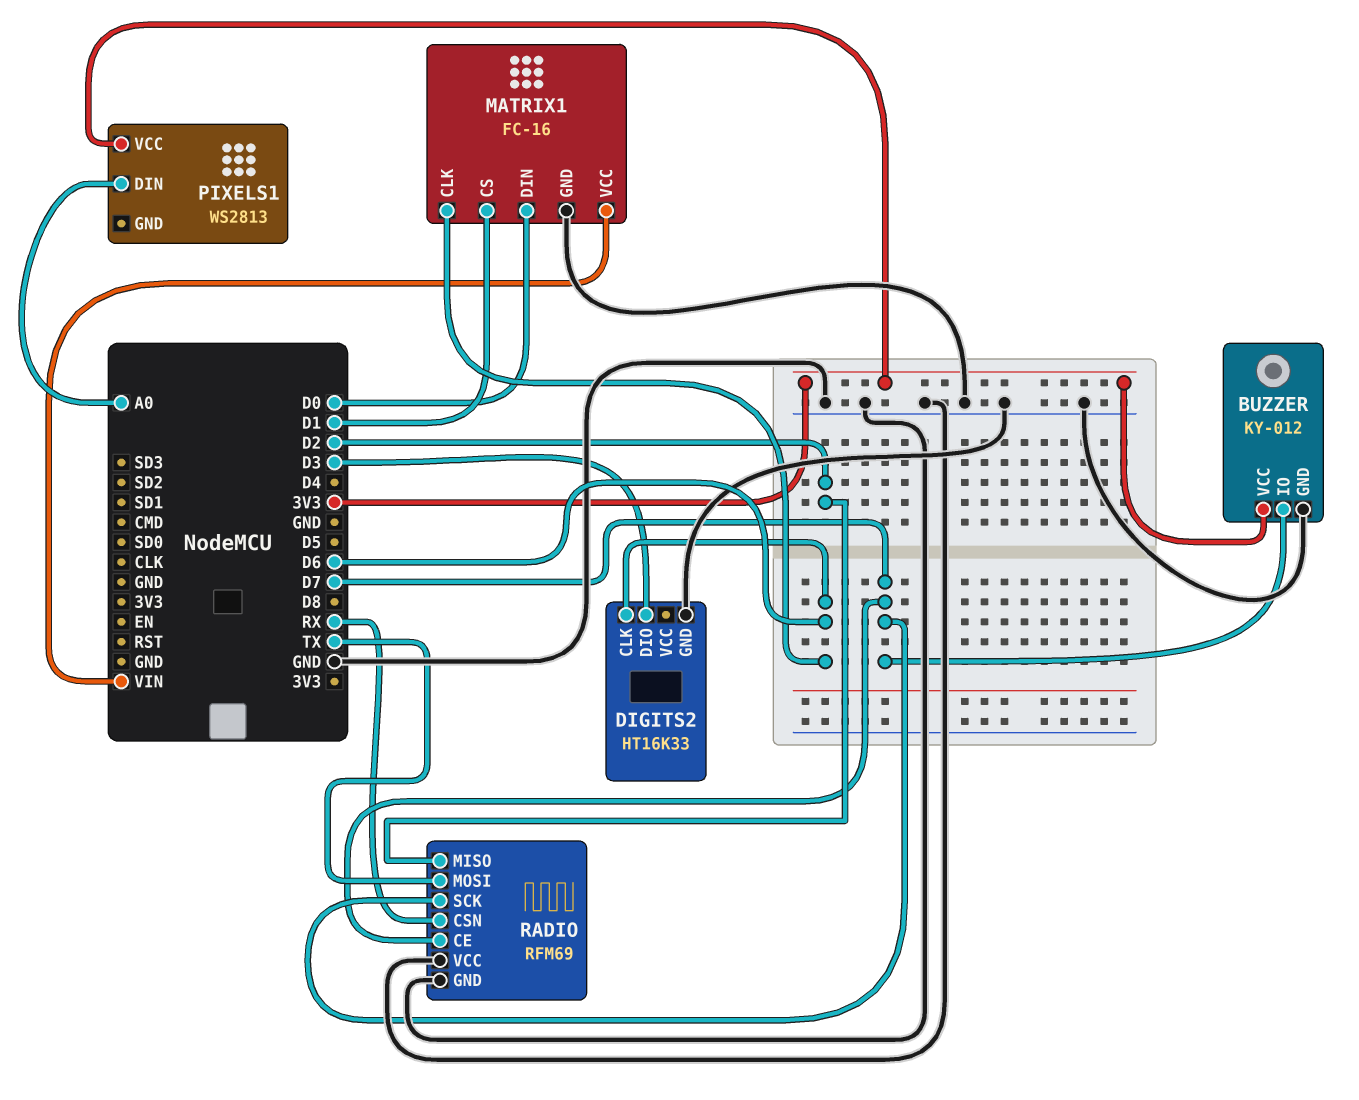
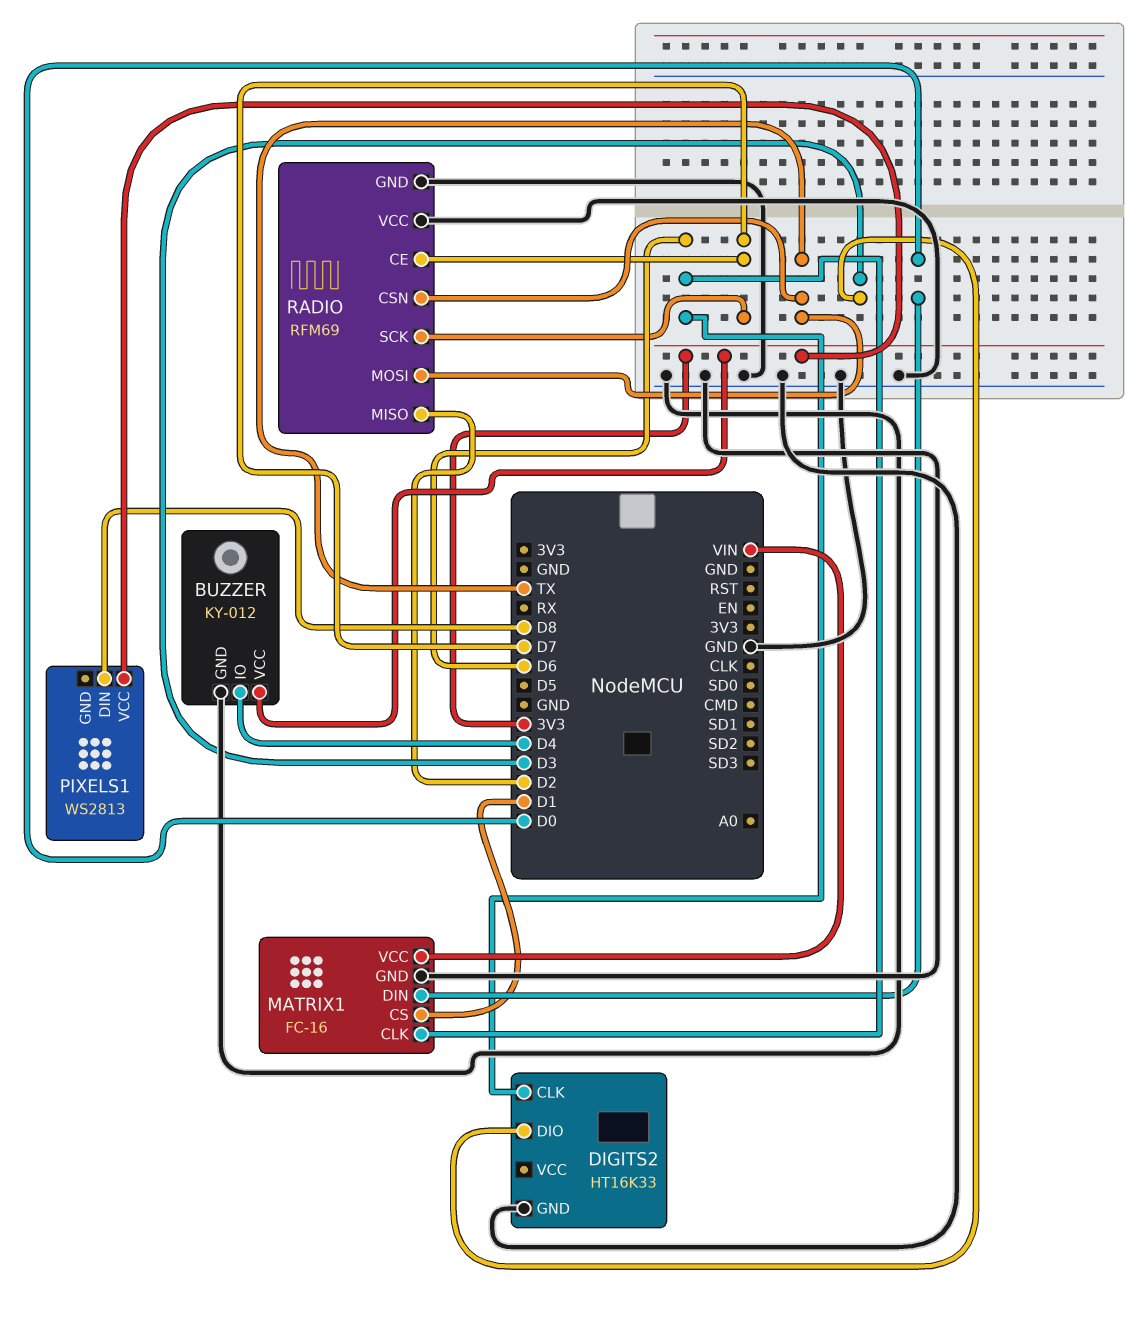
BUZZER pin IO: D7 -> D4
PIXELS1 pin DIN: A0 -> D8
RADIO pin CSN: RX -> TX

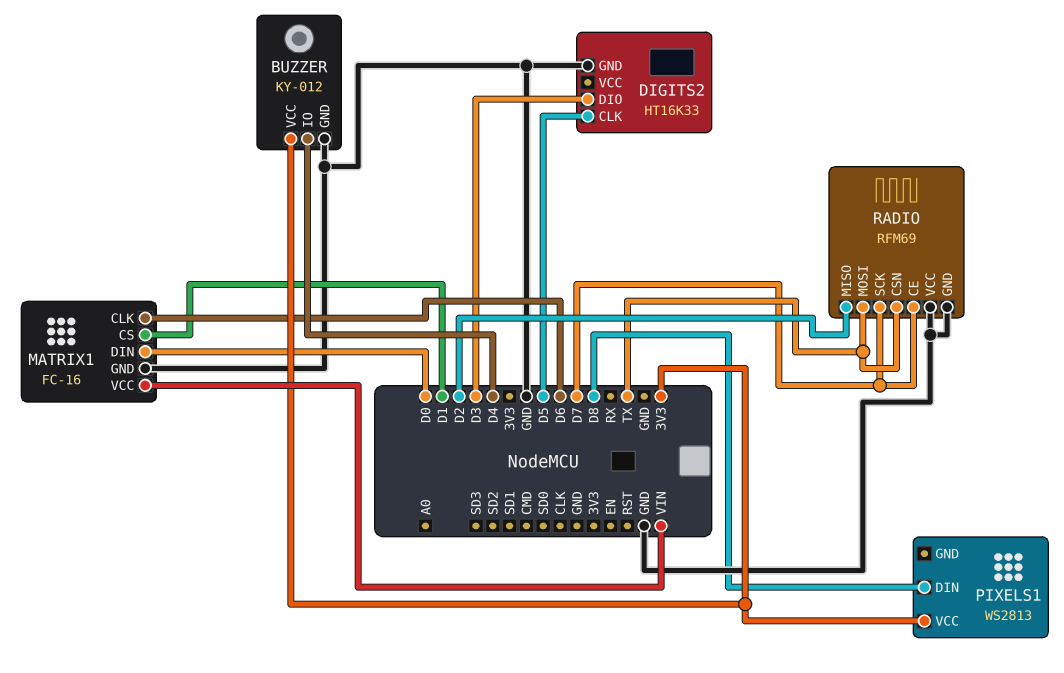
DIGITS2 pin CLK: D6 -> D5

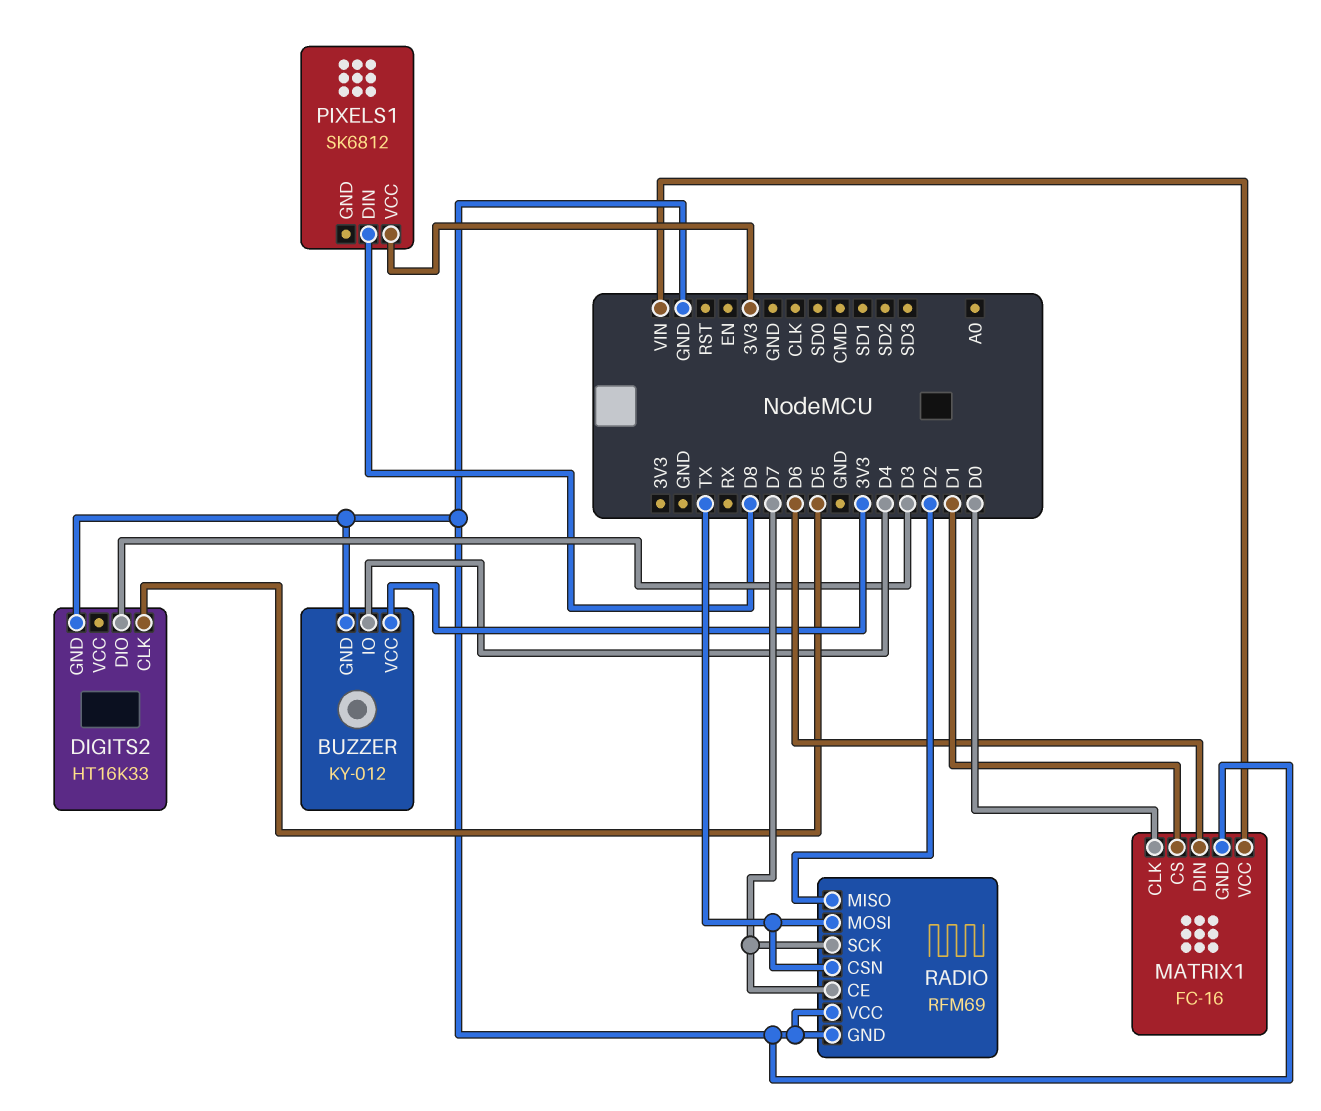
MATRIX1 pin CLK: D6 -> D0
MATRIX1 pin DIN: D0 -> D6
PIXELS1: WS2813 -> SK6812

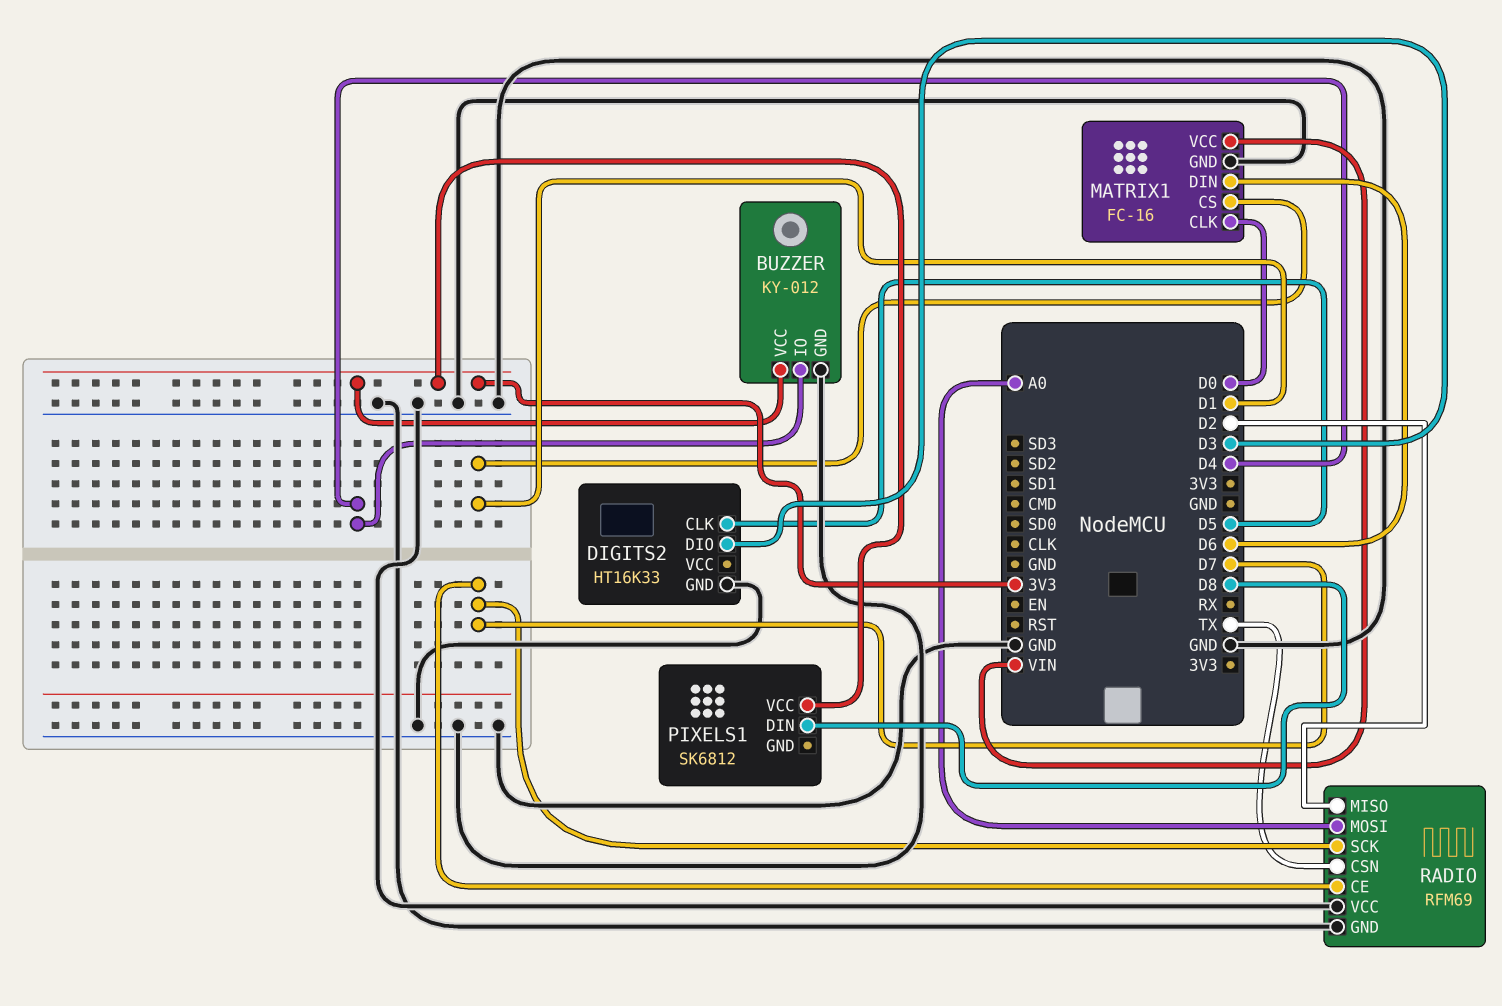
RADIO pin MOSI: TX -> A0

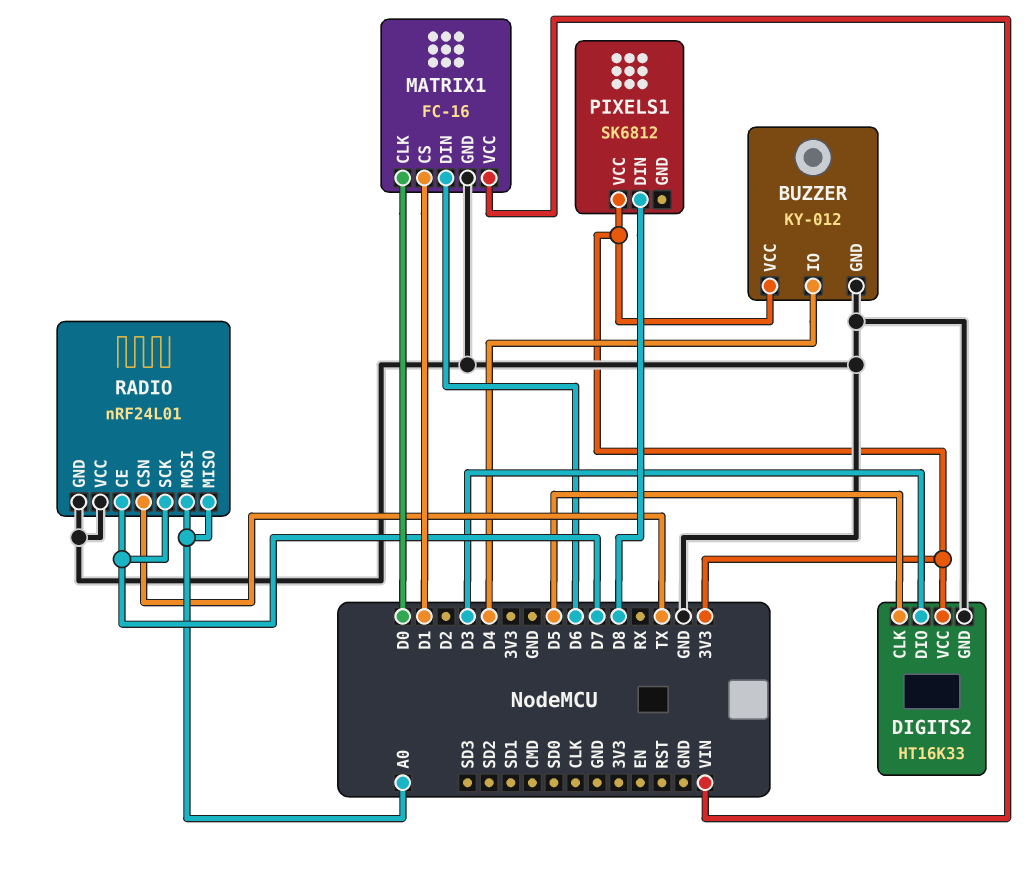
DIGITS2 pin VCC: none -> 3V3
RADIO: RFM69 -> nRF24L01
RADIO pin MISO: D2 -> A0

